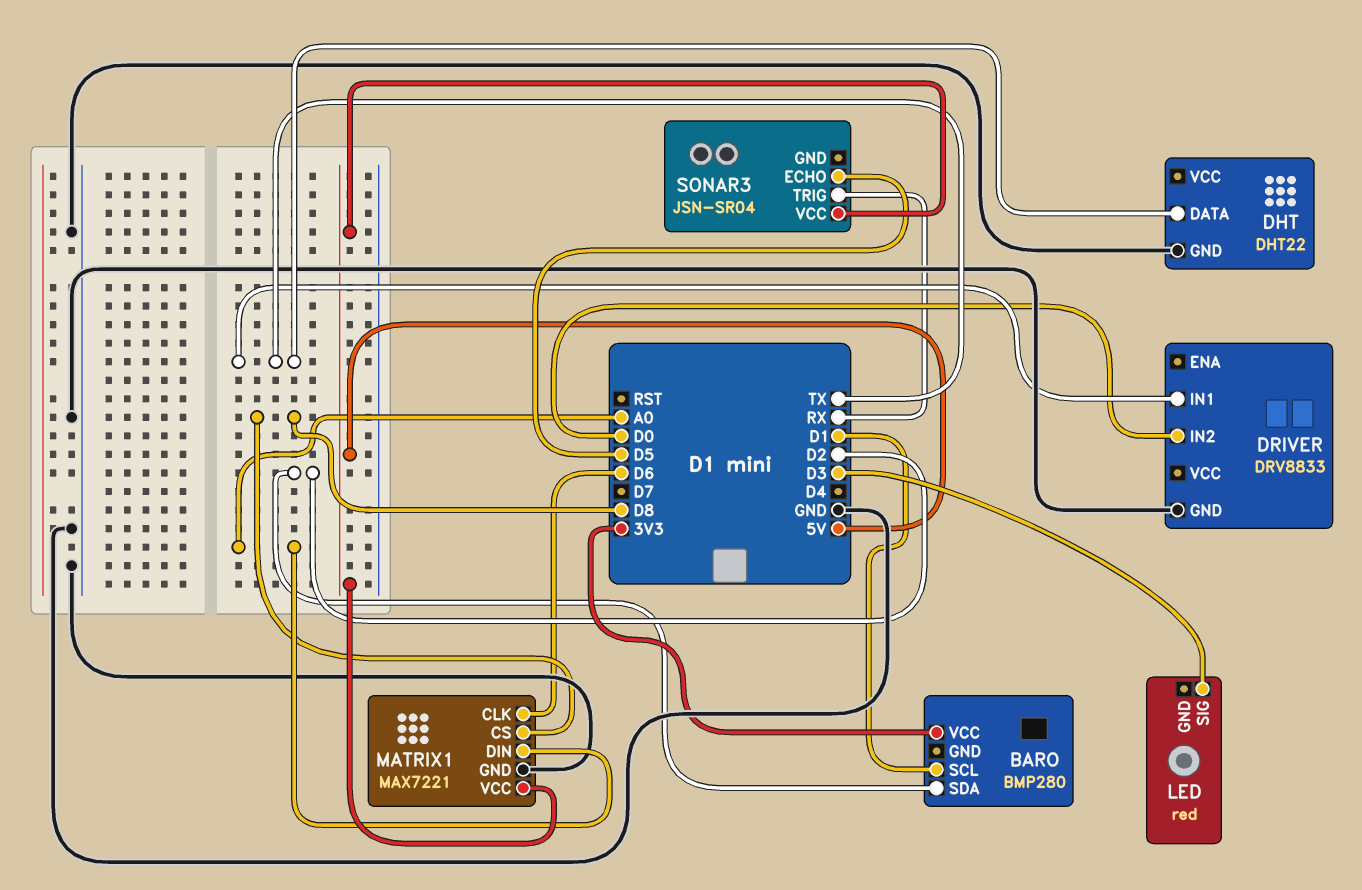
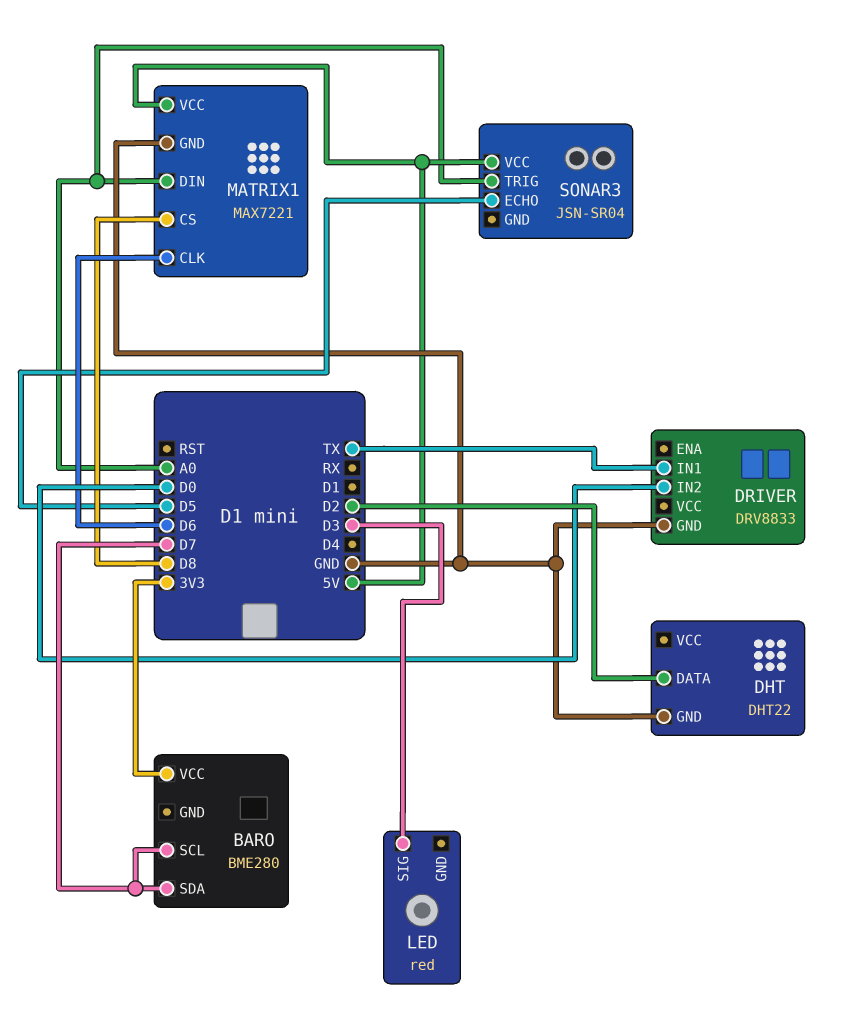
BARO: BMP280 -> BME280
BARO pin SCL: D1 -> D7
BARO pin SDA: D2 -> D7
DHT pin DATA: TX -> D2
SONAR3 pin TRIG: RX -> A0

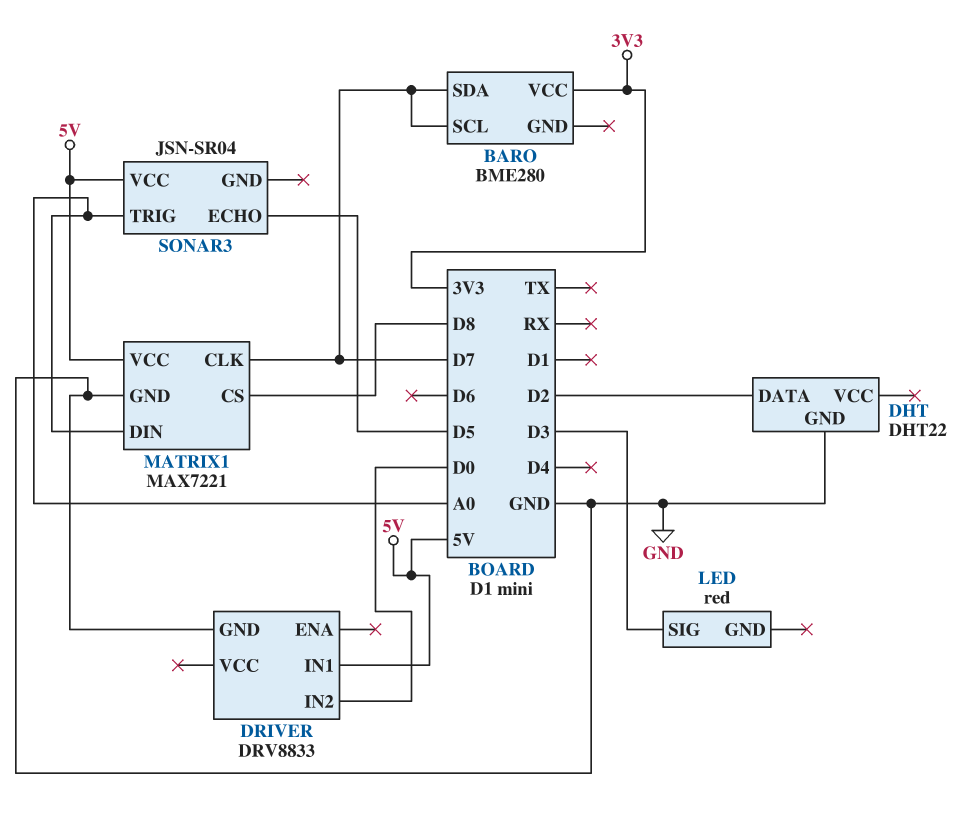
DRIVER pin IN1: TX -> 5V
MATRIX1 pin CLK: D6 -> D7

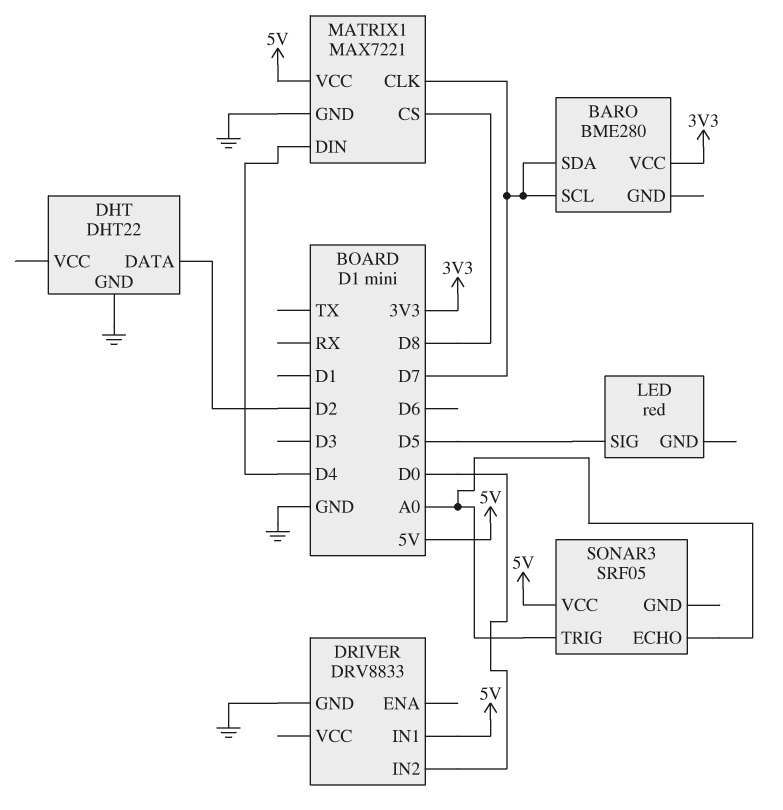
LED pin SIG: D3 -> D5
MATRIX1 pin DIN: A0 -> D4
SONAR3: JSN-SR04 -> SRF05
SONAR3 pin ECHO: D5 -> A0

